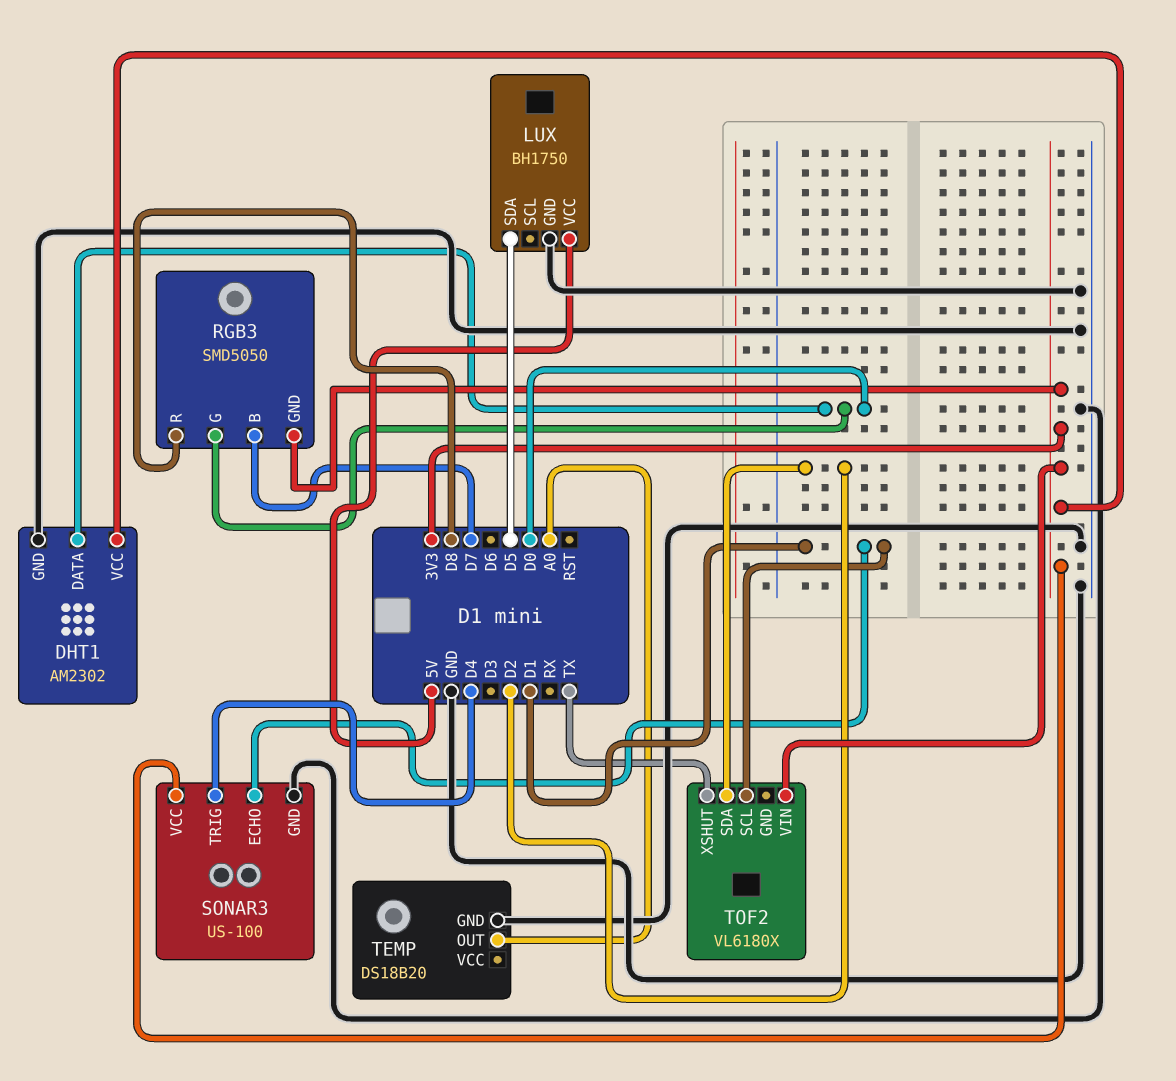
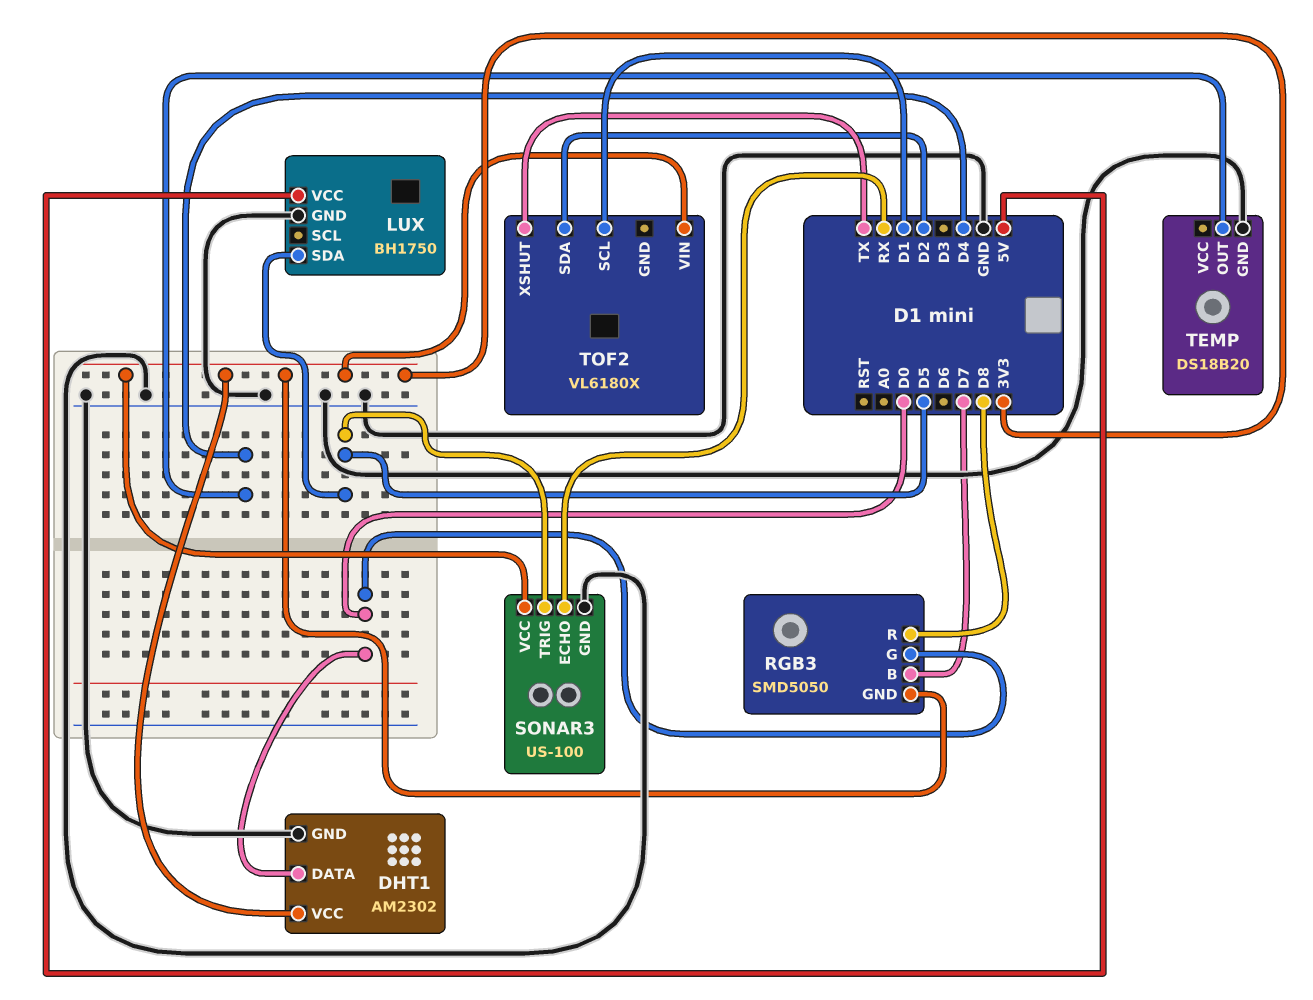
SONAR3 pin ECHO: D1 -> RX
SONAR3 pin TRIG: D4 -> D5
TEMP pin OUT: A0 -> D4

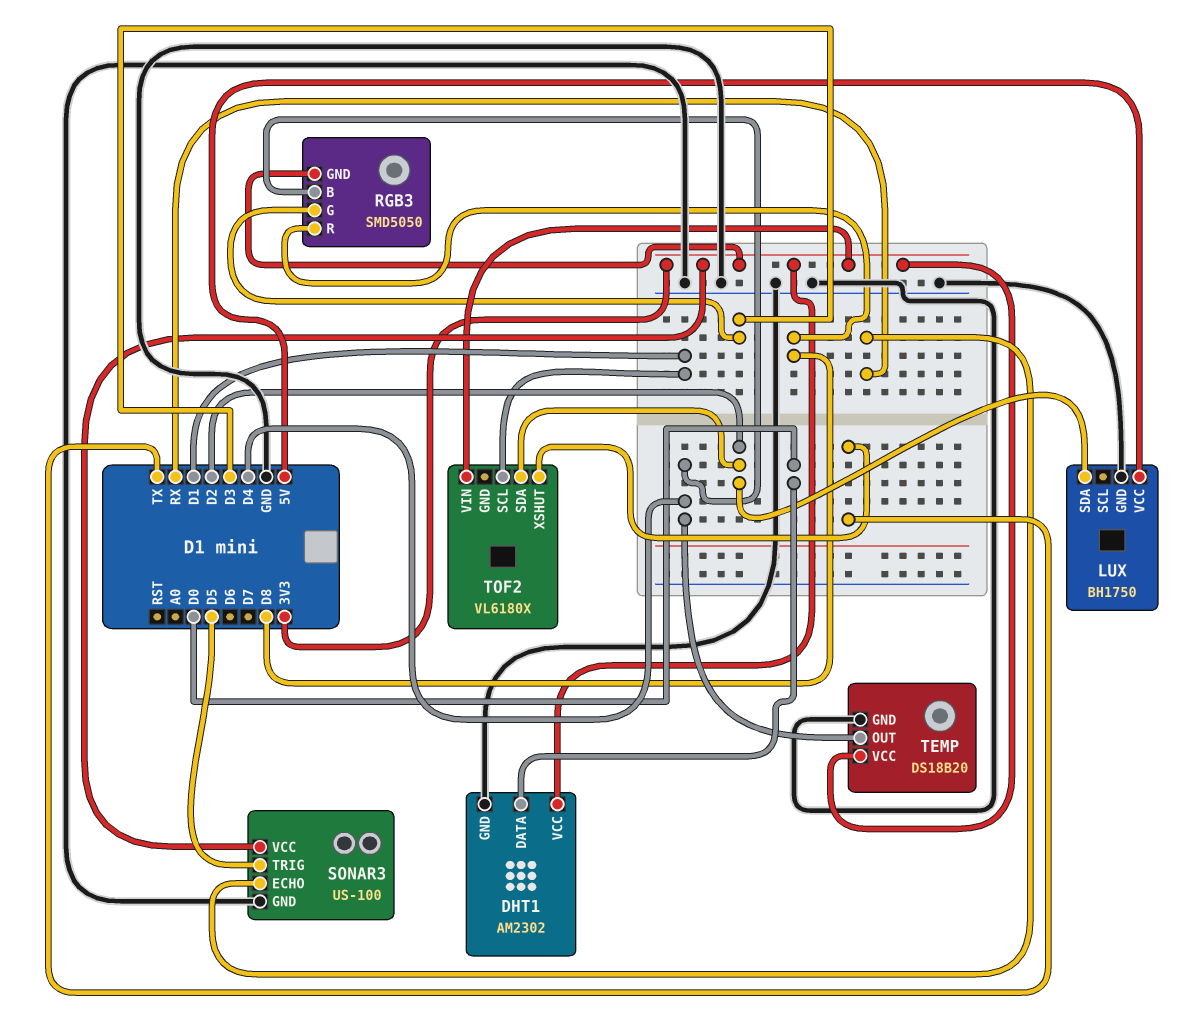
LUX pin SDA: D5 -> D2
RGB3 pin B: D7 -> D4
RGB3 pin G: D0 -> D3
TEMP pin VCC: none -> 3V3

